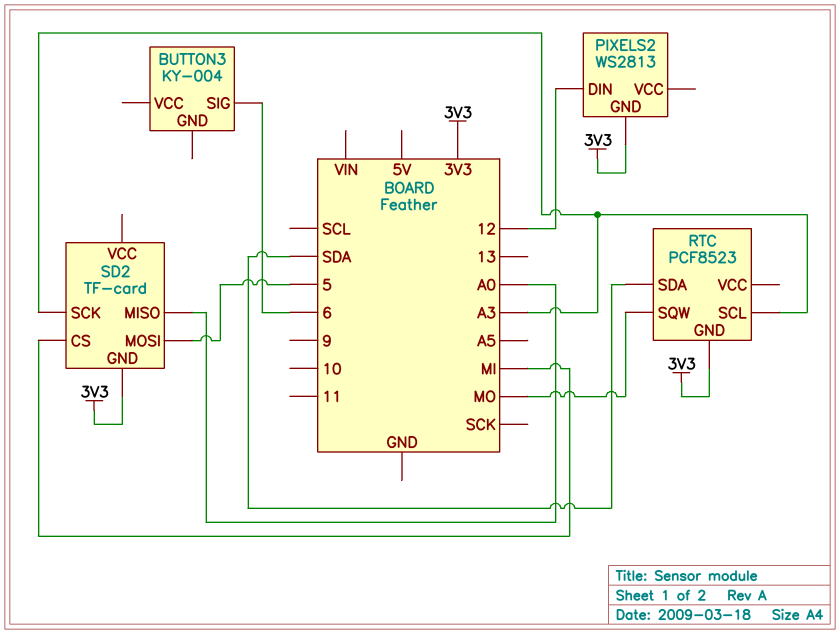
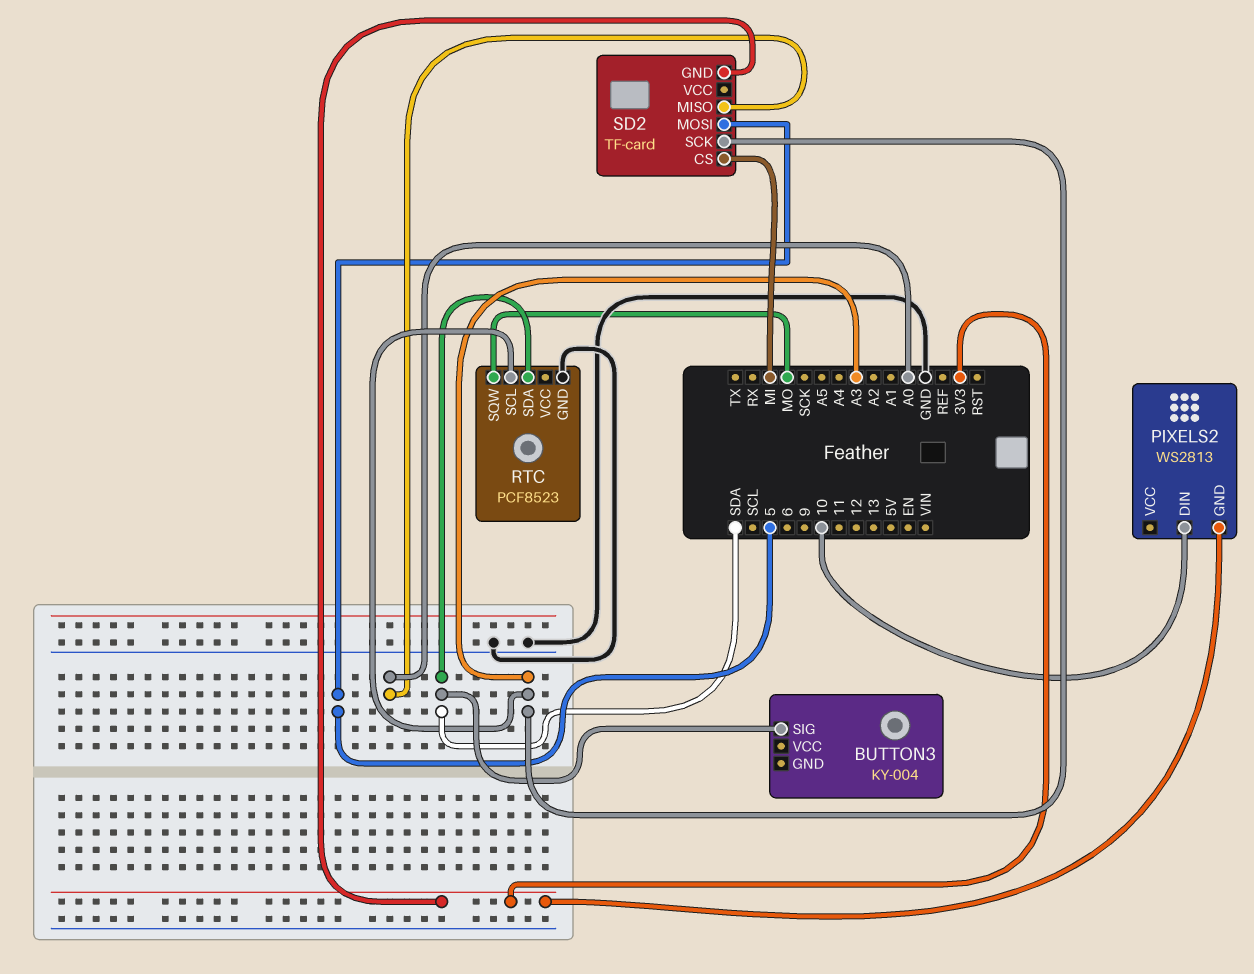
BUTTON3 pin SIG: 6 -> SDA
PIXELS2 pin DIN: 12 -> 10
RTC pin GND: 3V3 -> GND

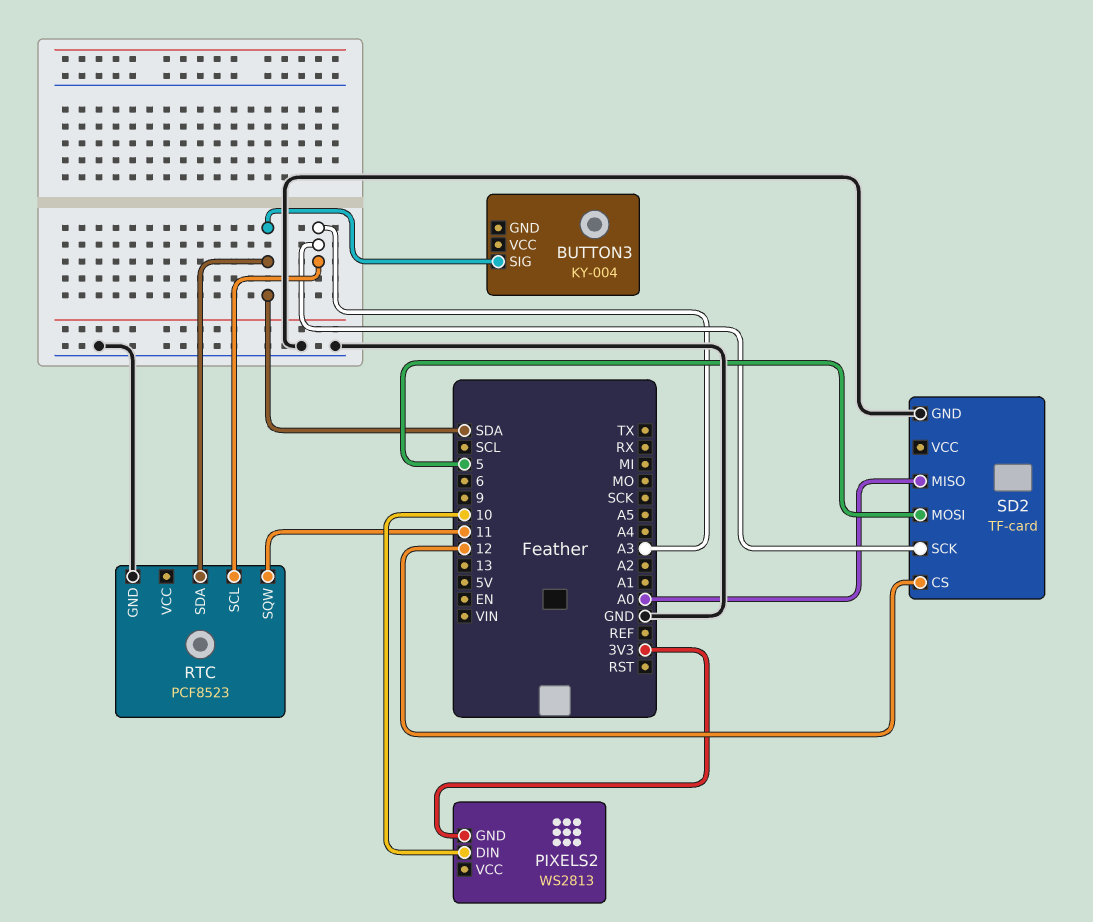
RTC pin SQW: MO -> 11
SD2 pin CS: MI -> 12
SD2 pin GND: 3V3 -> GND

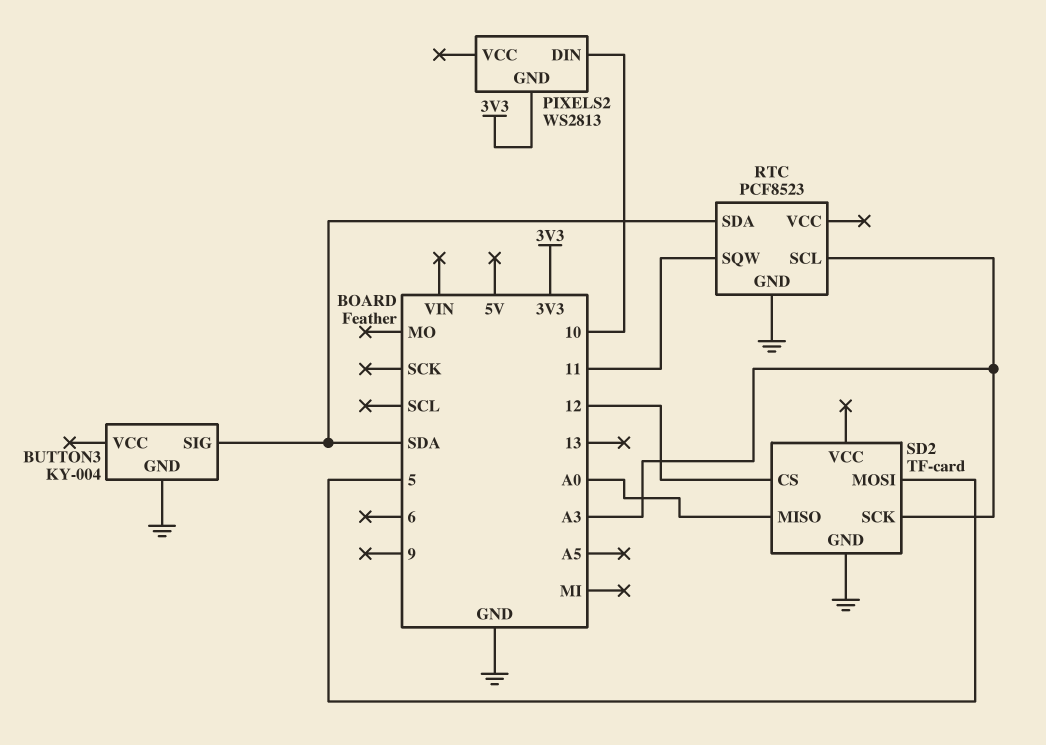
BUTTON3 pin GND: none -> GND

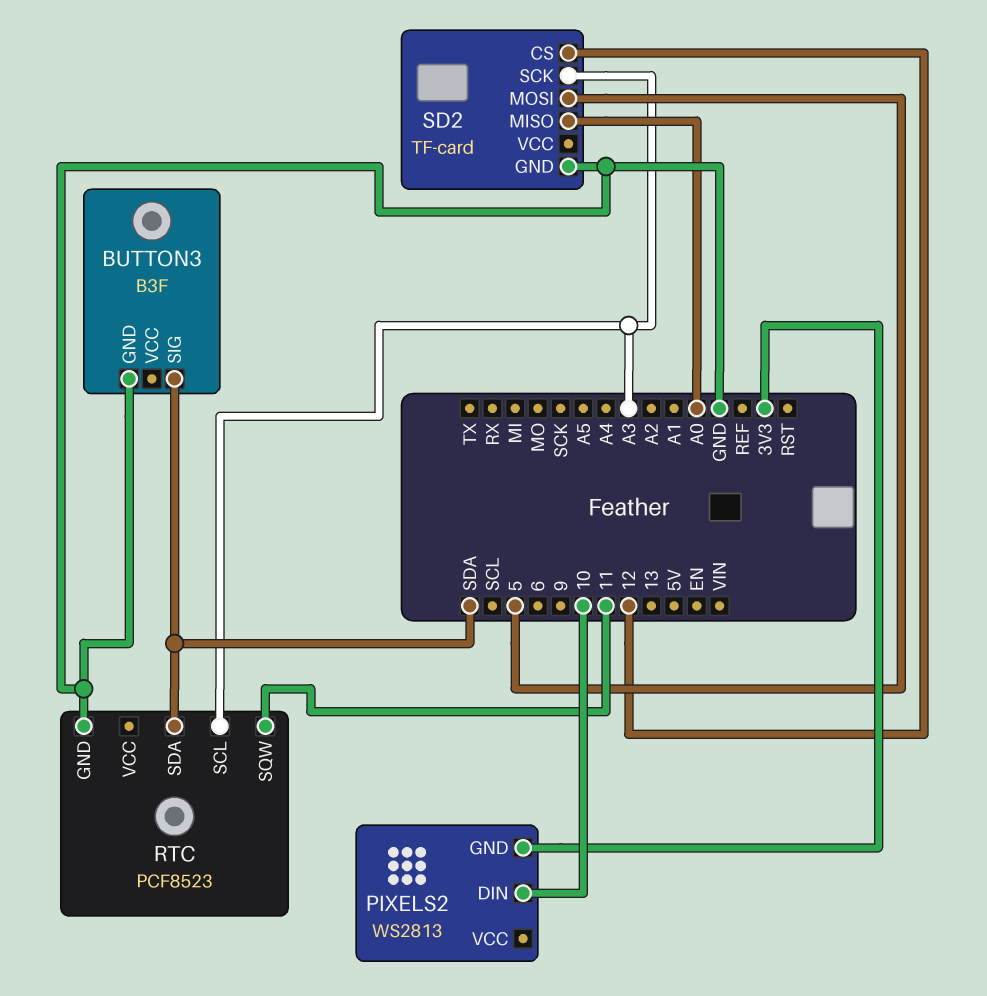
BUTTON3: KY-004 -> B3F

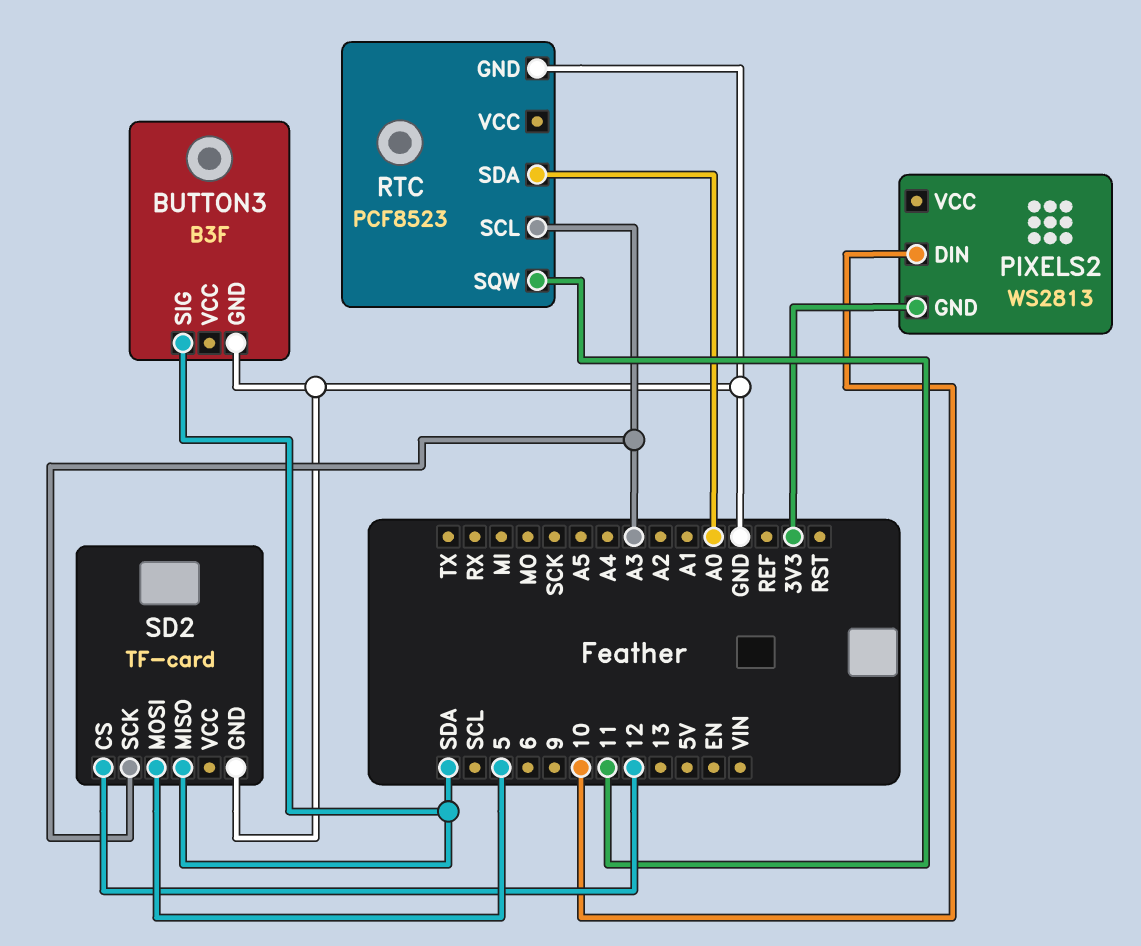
RTC pin SDA: SDA -> A0
SD2 pin MISO: A0 -> SDA

